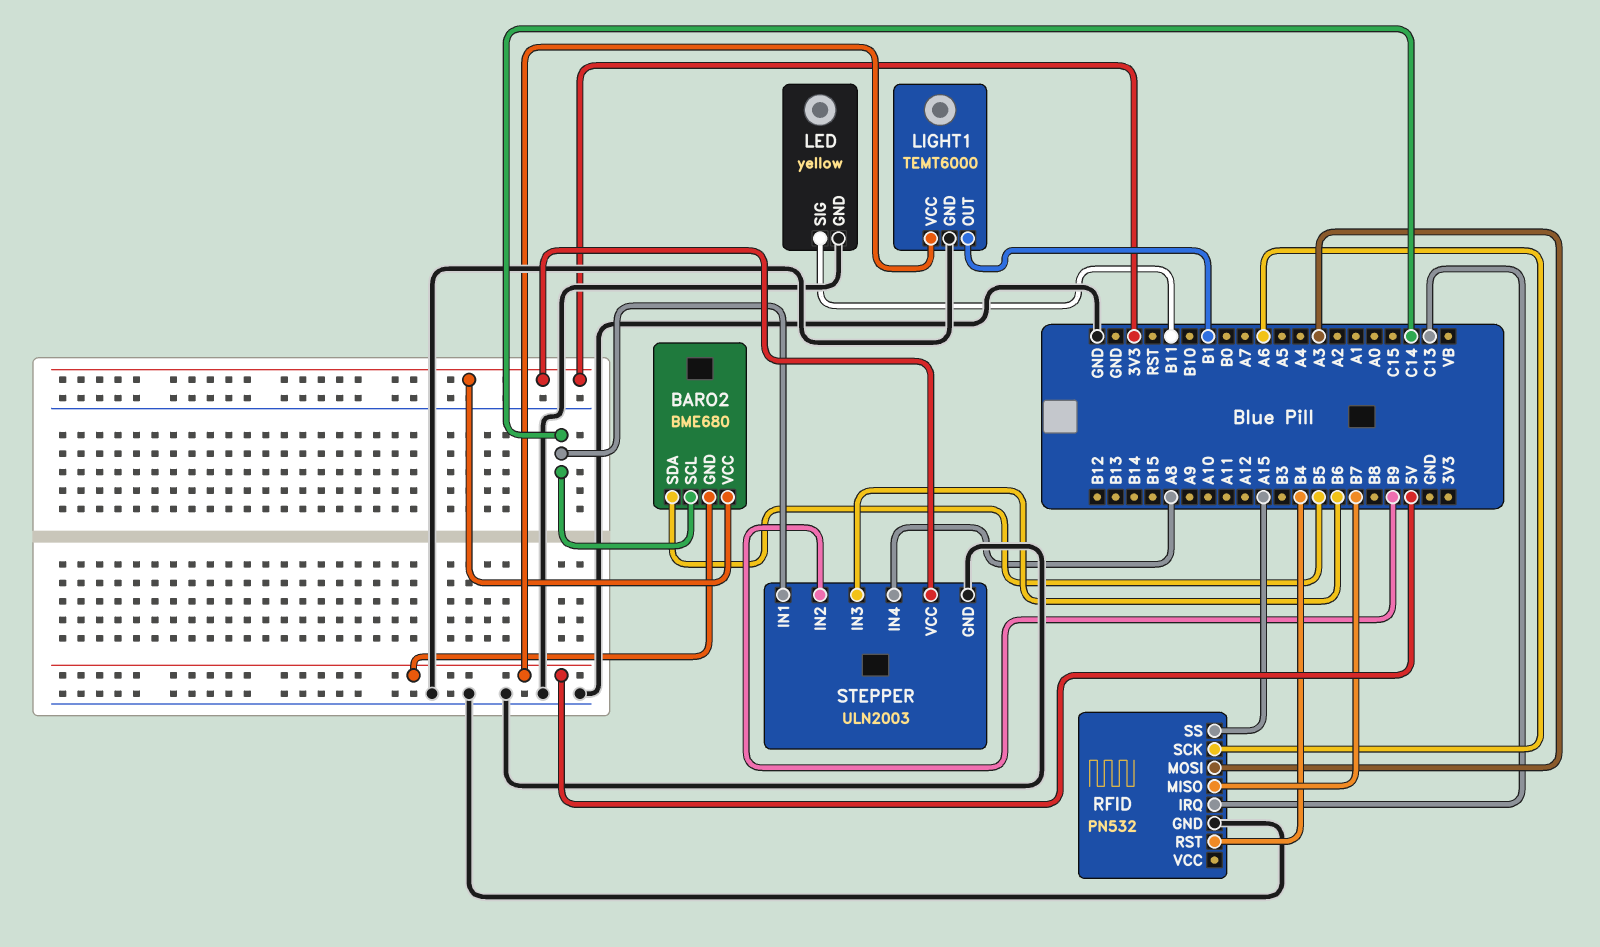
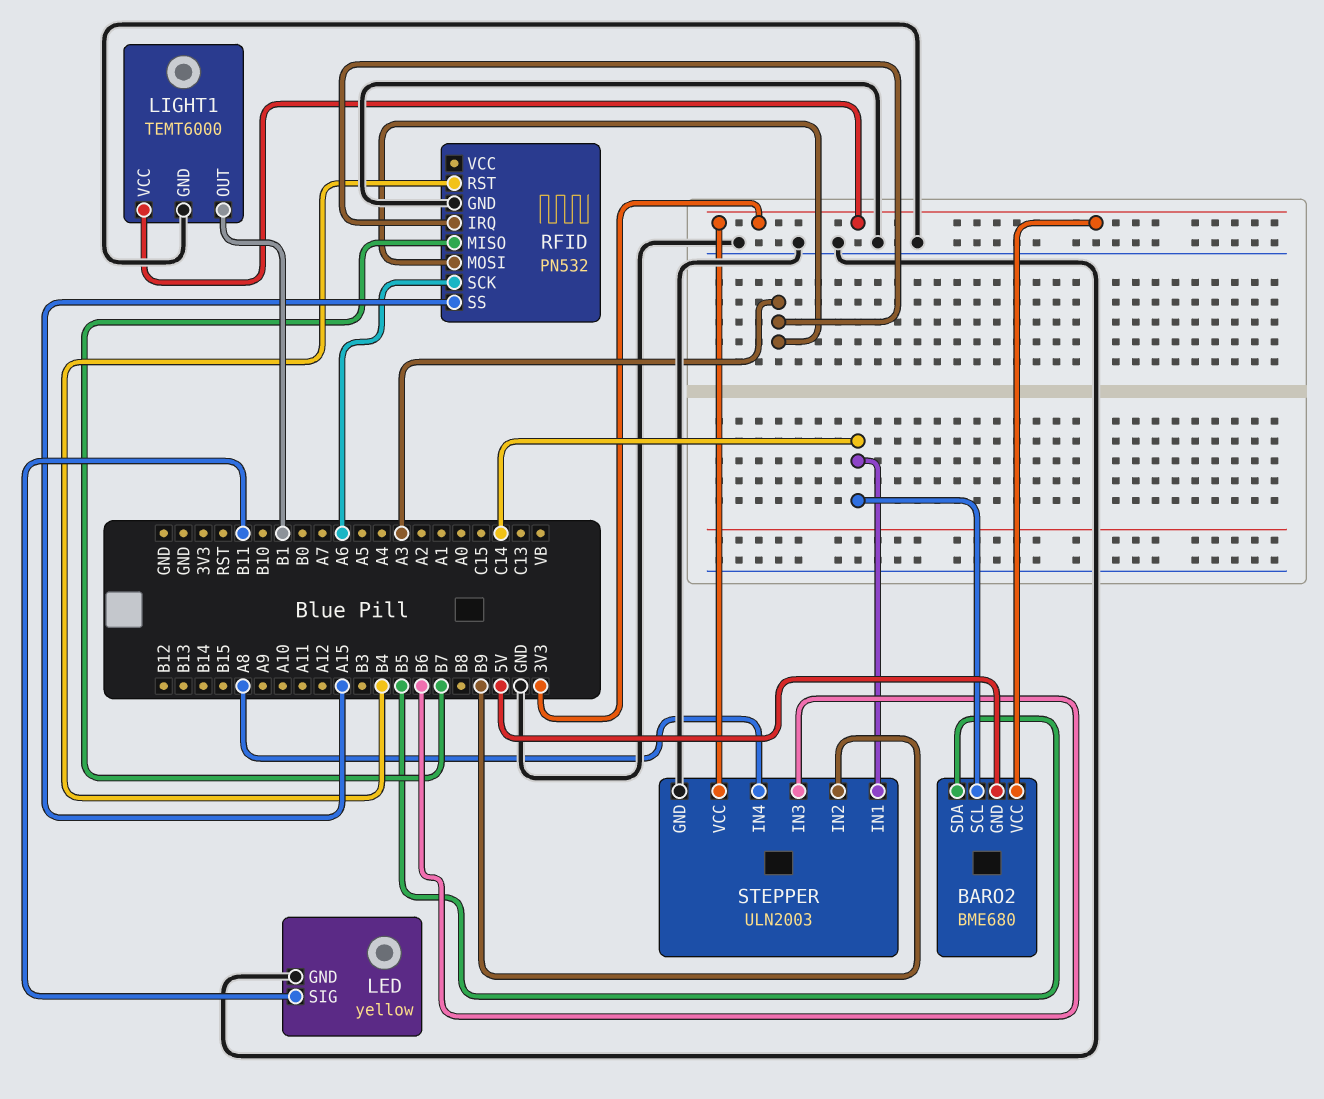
LIGHT1 pin VCC: 5V -> 3V3
RFID pin IRQ: C13 -> A3

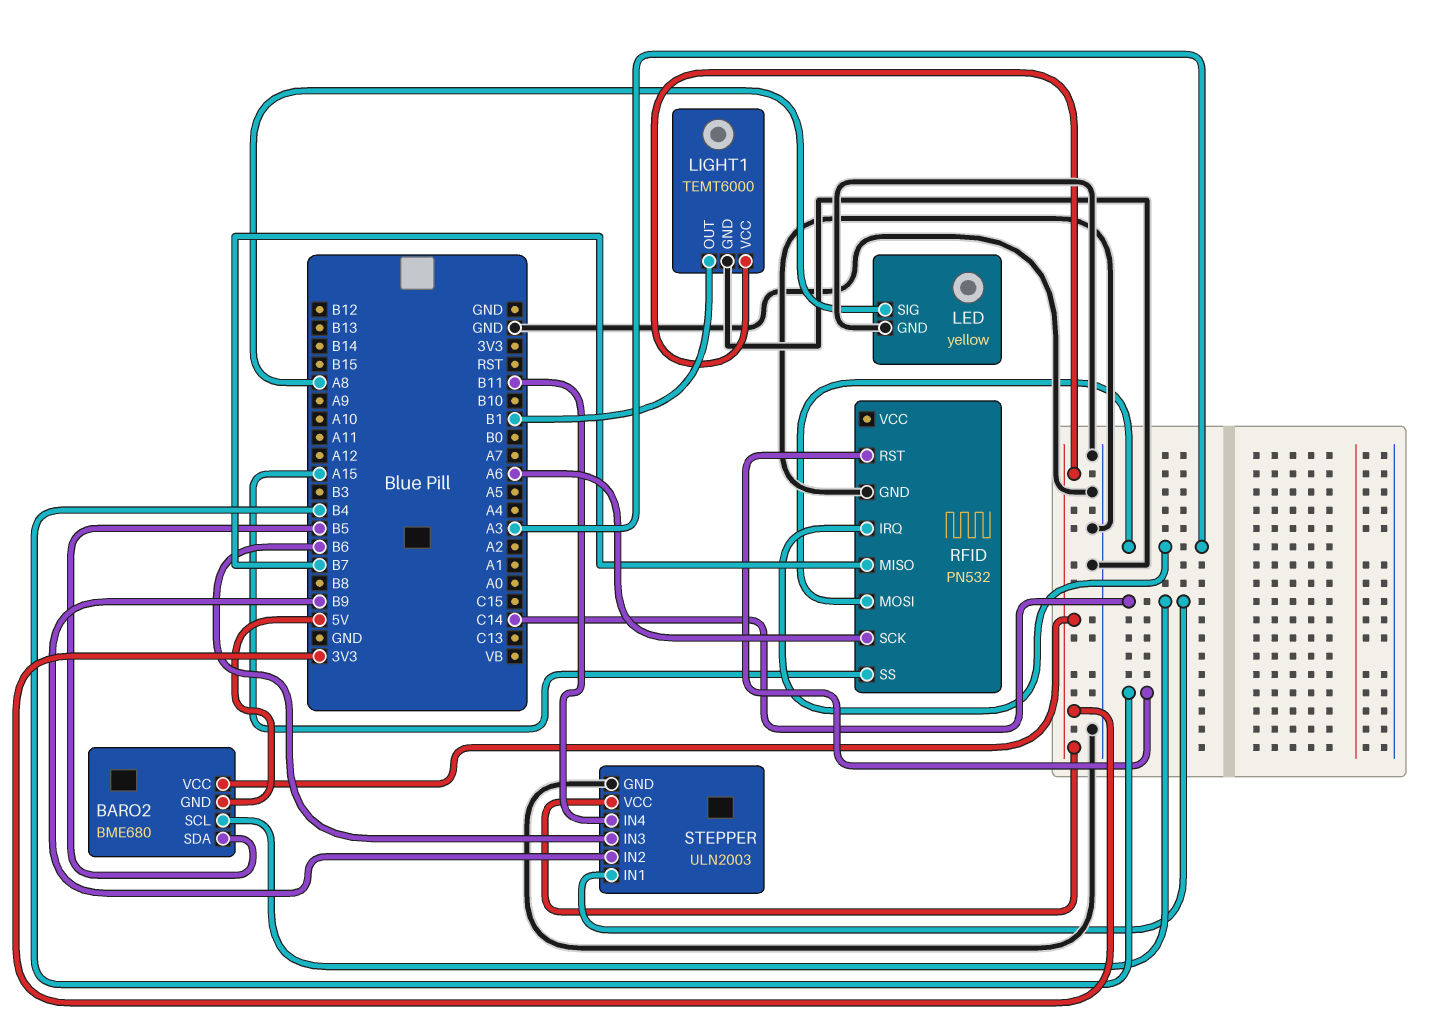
LED pin SIG: B11 -> A8
STEPPER pin IN4: A8 -> B11

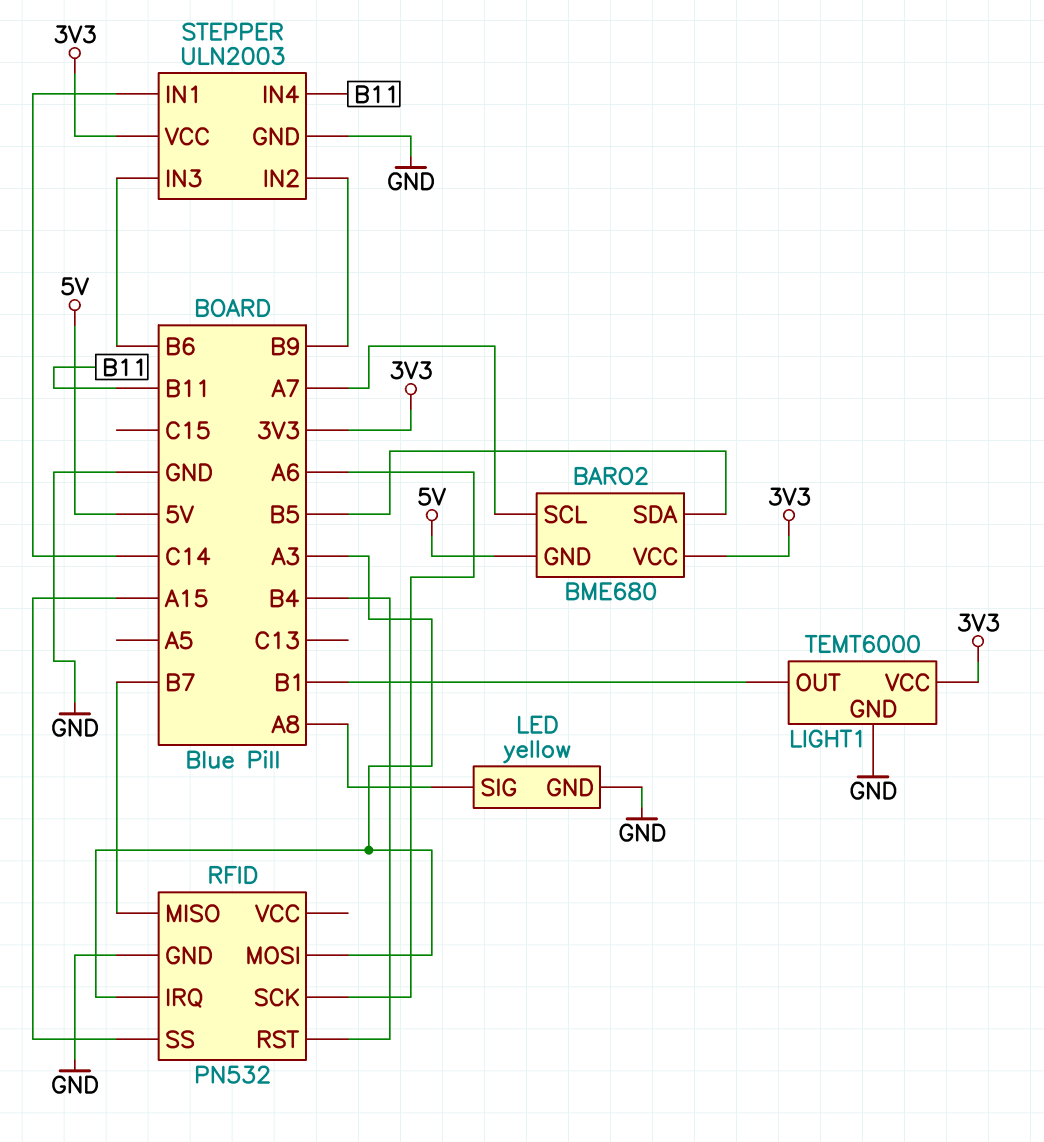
BARO2 pin SCL: C14 -> A7

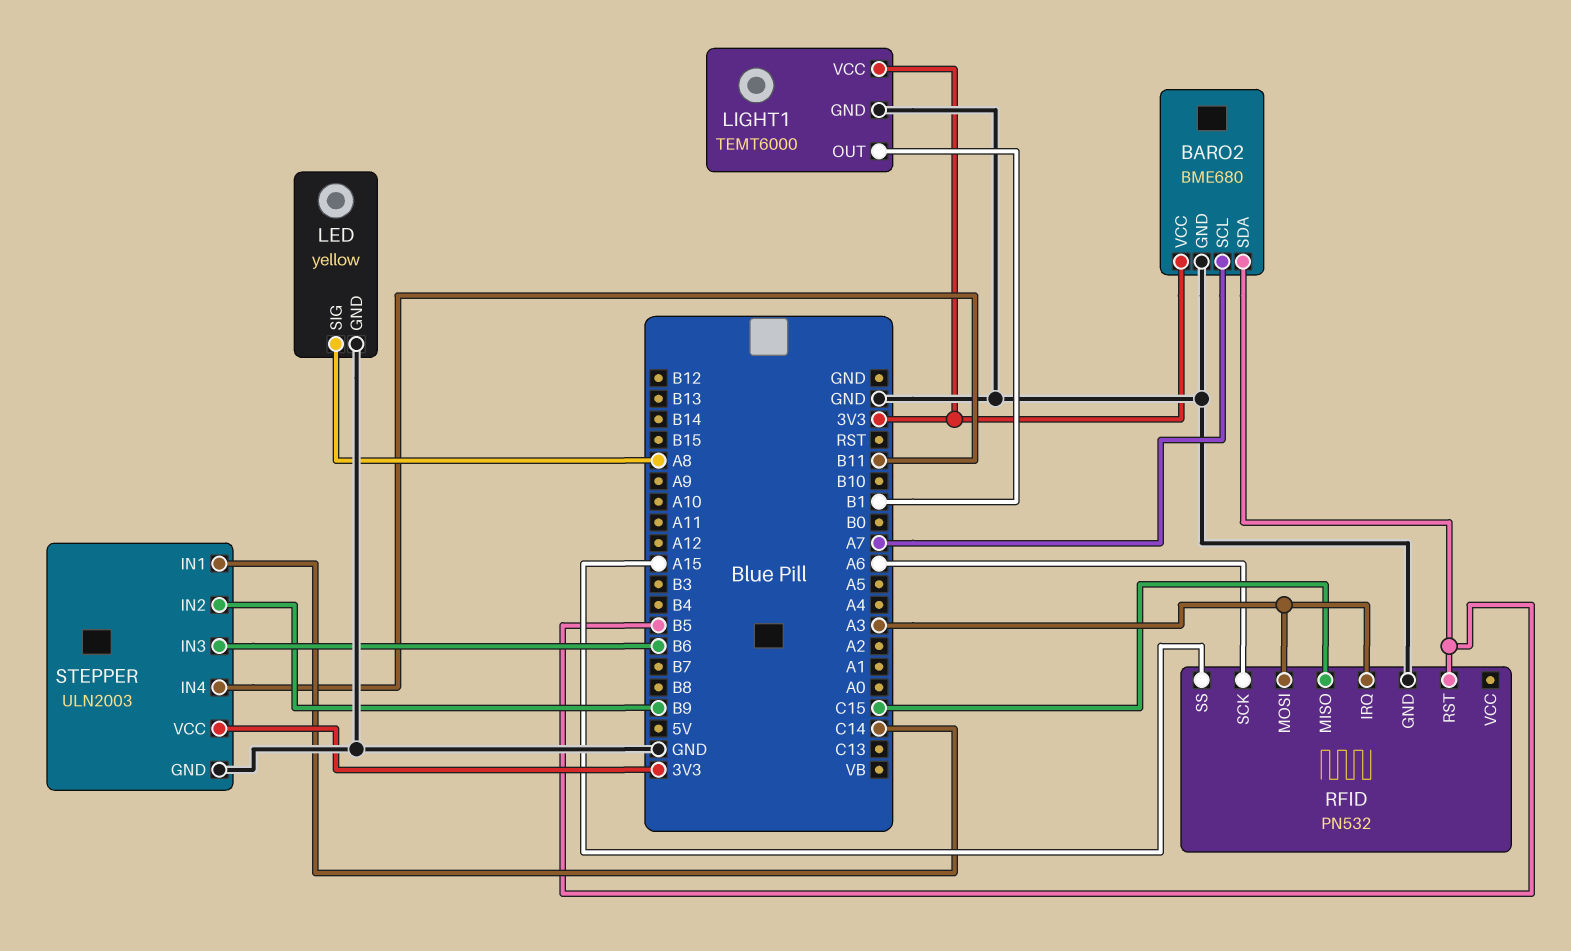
BARO2 pin GND: 5V -> GND
RFID pin MISO: B7 -> C15
RFID pin RST: B4 -> B5

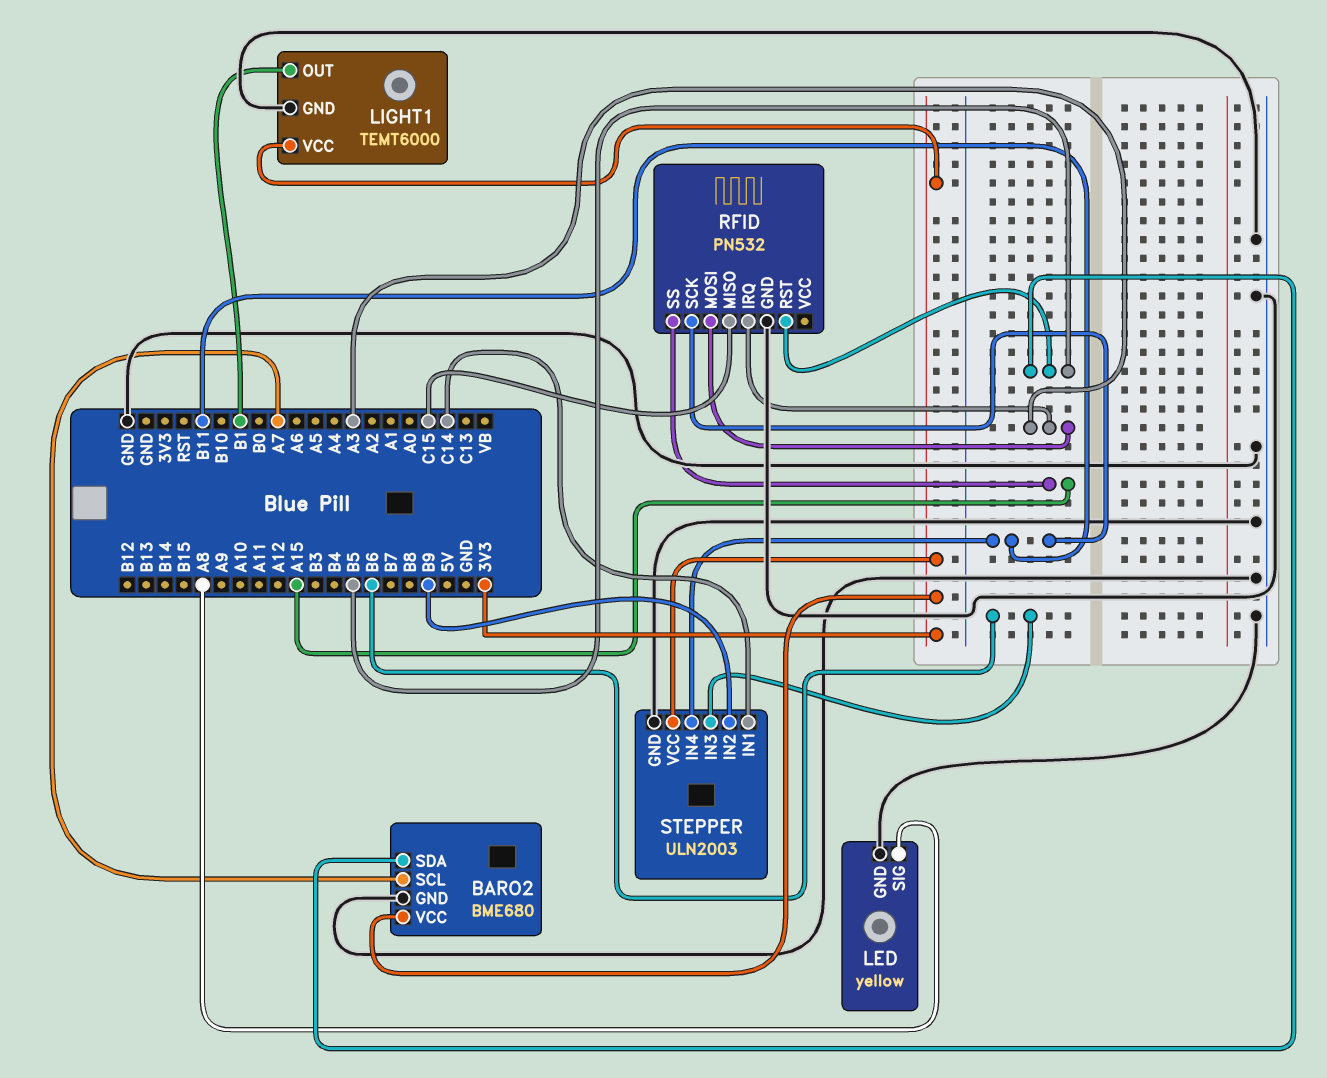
RFID pin SCK: A6 -> B11

